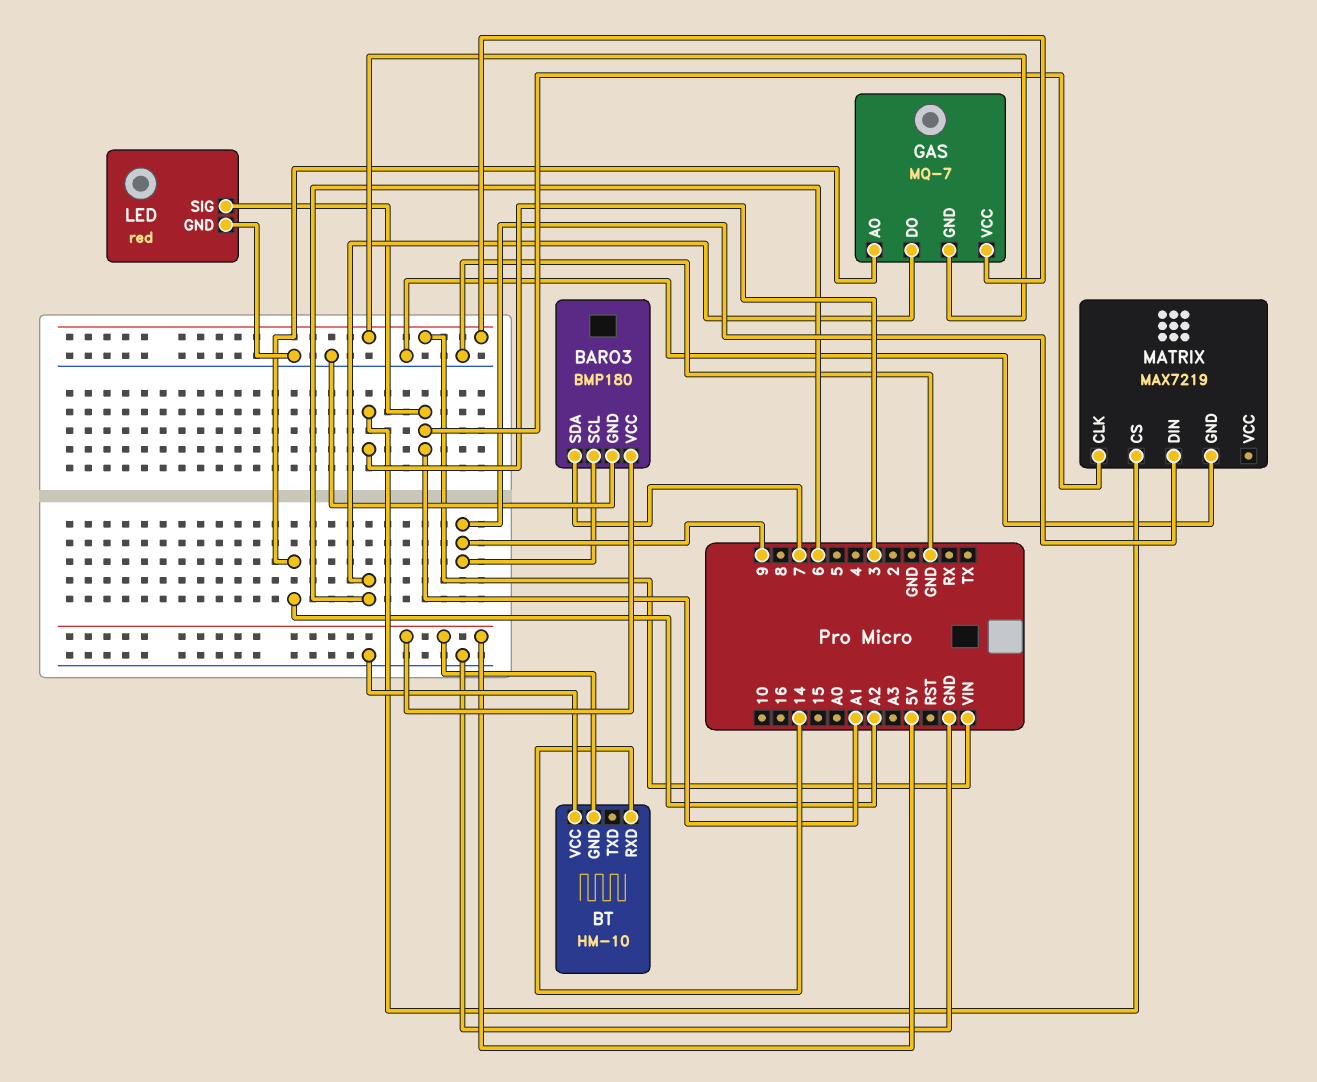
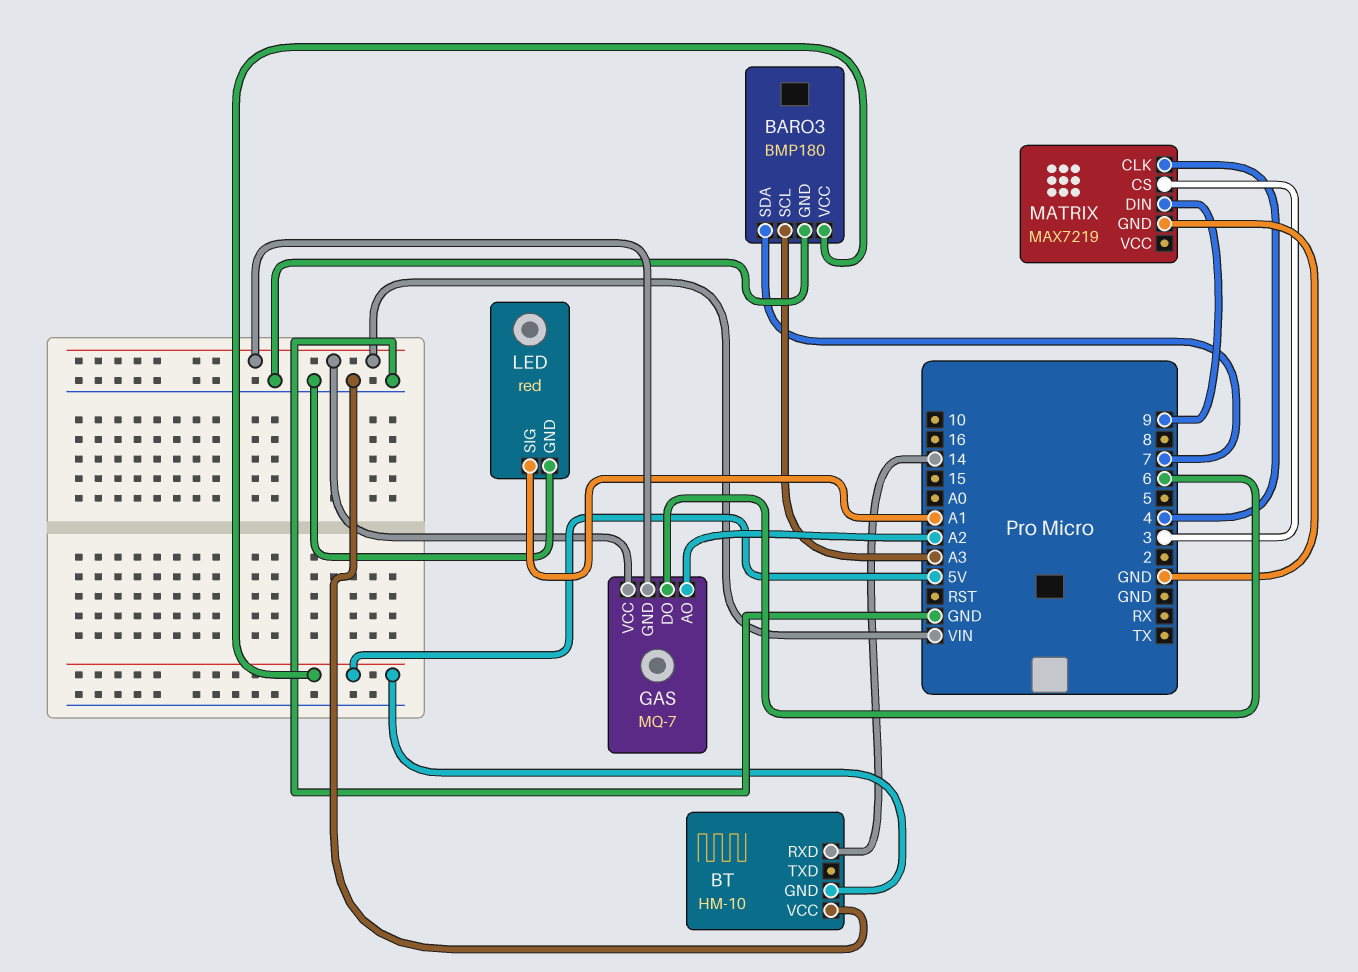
BARO3 pin SCL: 9 -> A3
MATRIX pin CLK: A1 -> 4

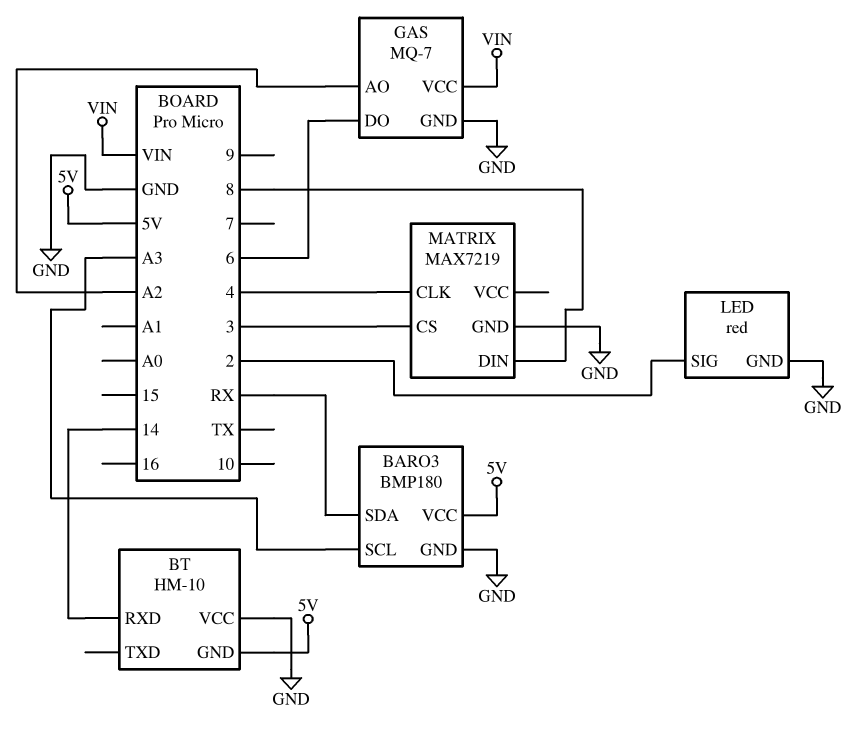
BARO3 pin SDA: 7 -> RX
GAS pin GND: VIN -> GND
LED pin SIG: A1 -> 2
MATRIX pin DIN: 9 -> 8

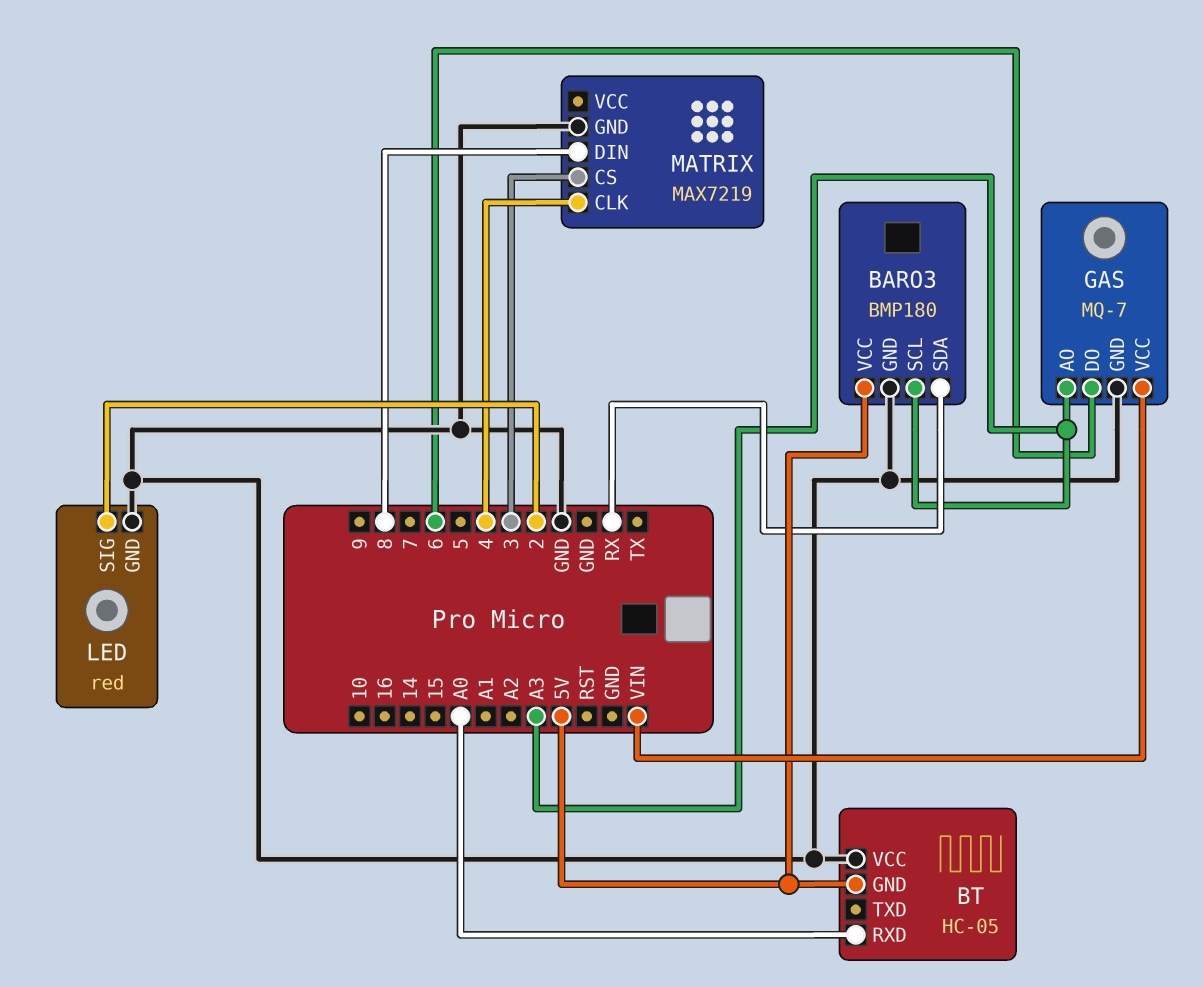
BT: HM-10 -> HC-05
BT pin RXD: 14 -> A0
GAS pin AO: A2 -> A3

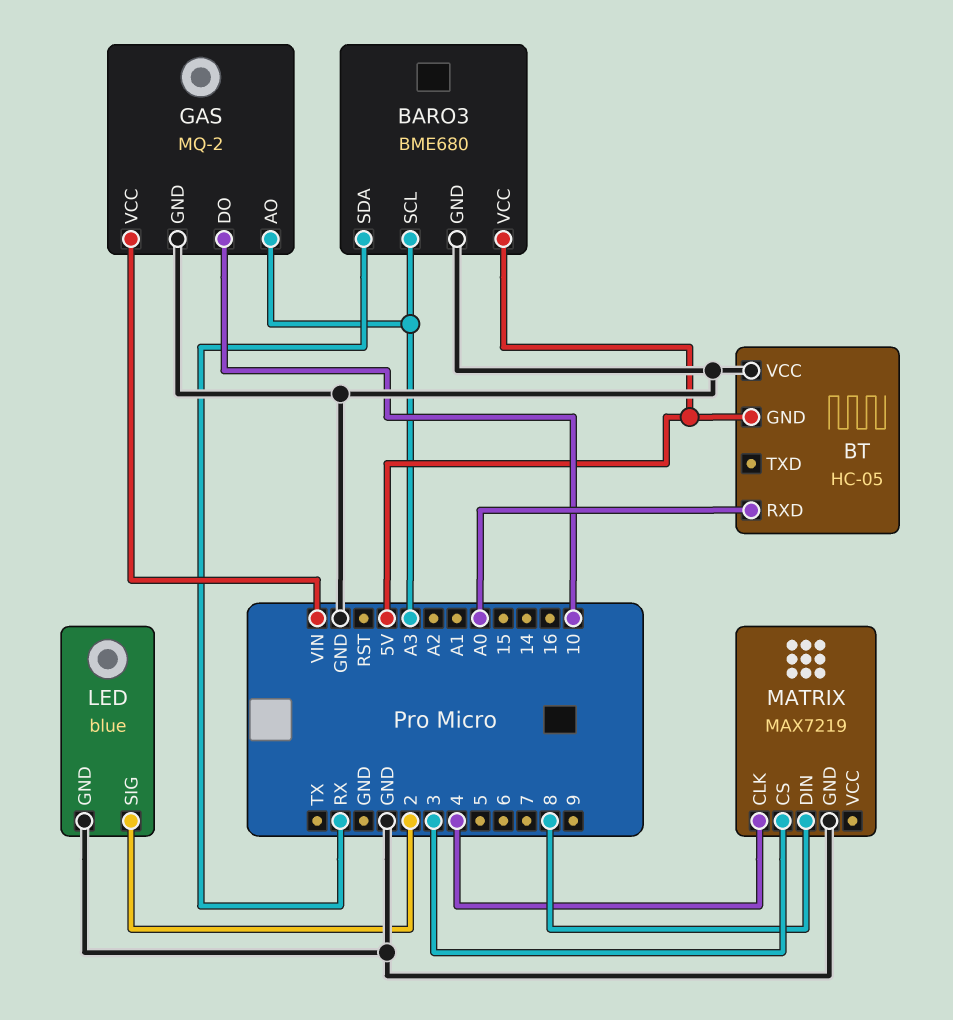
BARO3: BMP180 -> BME680
GAS: MQ-7 -> MQ-2
GAS pin DO: 6 -> 10
LED: red -> blue

